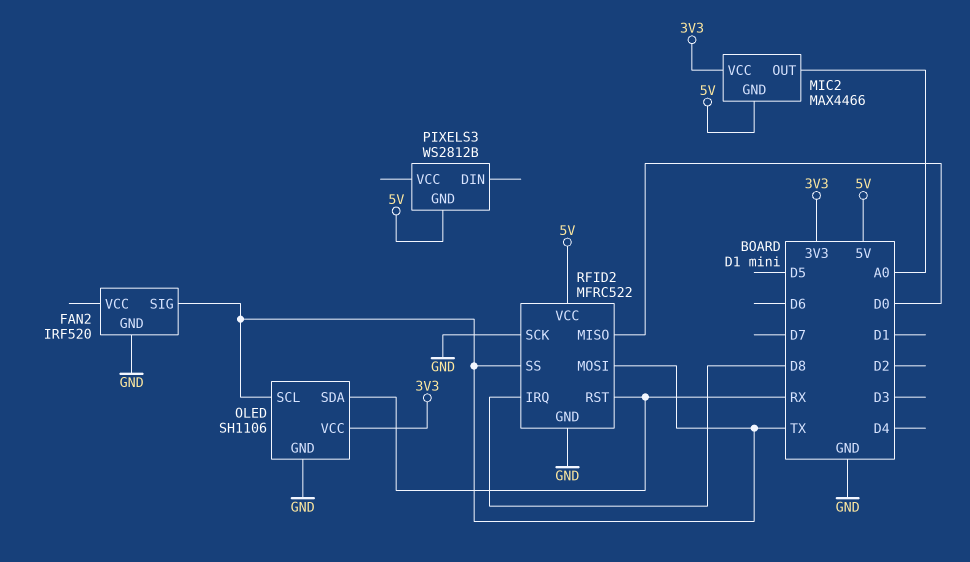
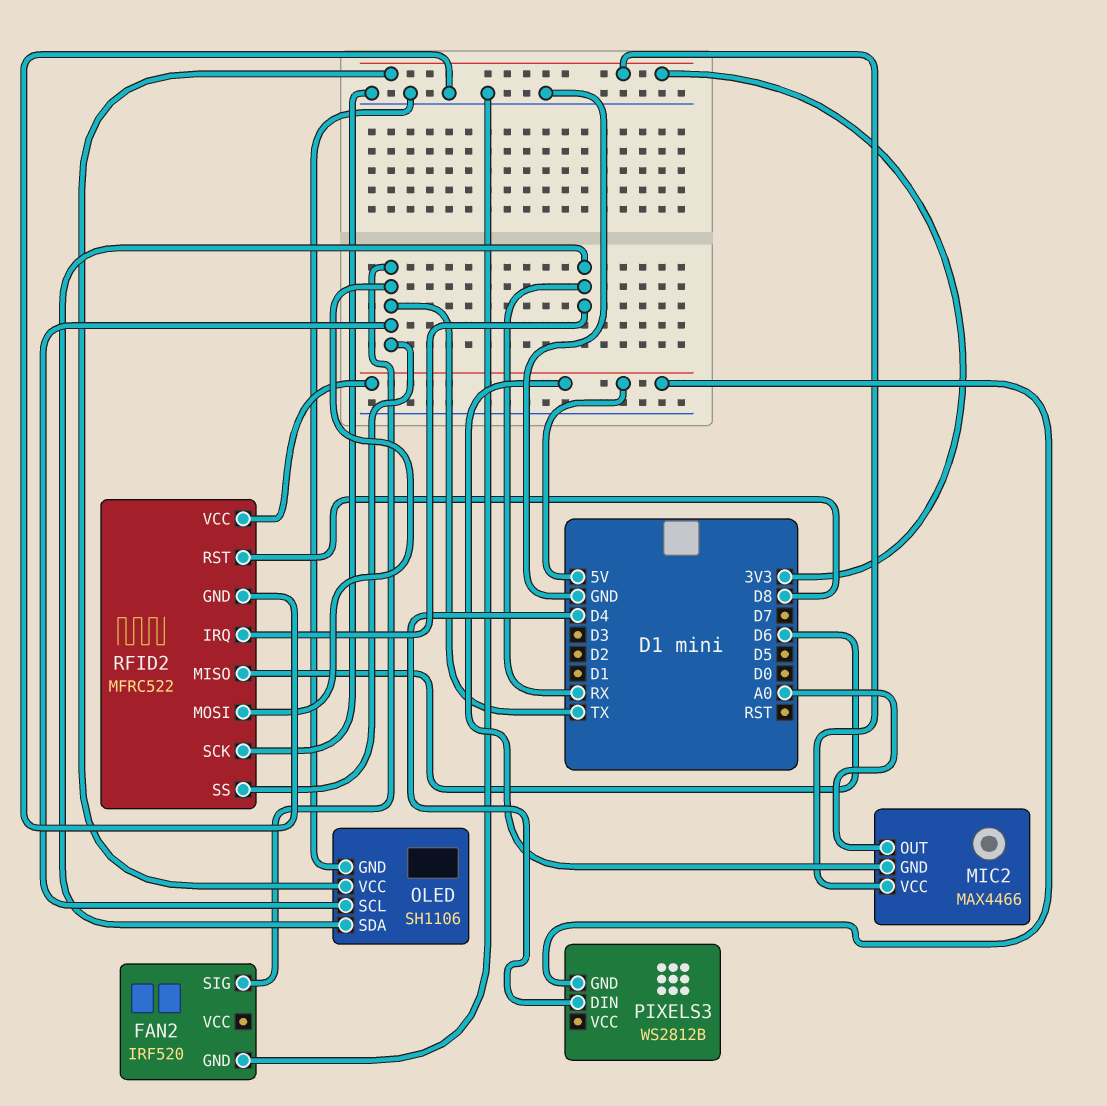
PIXELS3 pin DIN: none -> D4
RFID2 pin IRQ: D8 -> RX
RFID2 pin MISO: D0 -> D6
RFID2 pin RST: RX -> D8

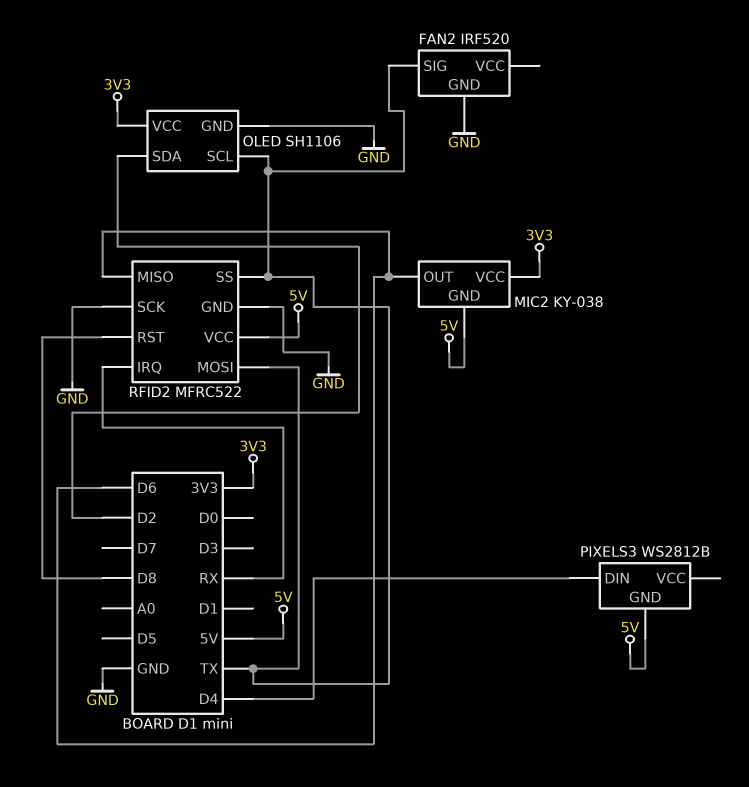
MIC2: MAX4466 -> KY-038
MIC2 pin OUT: A0 -> D6
OLED pin SDA: RX -> D2

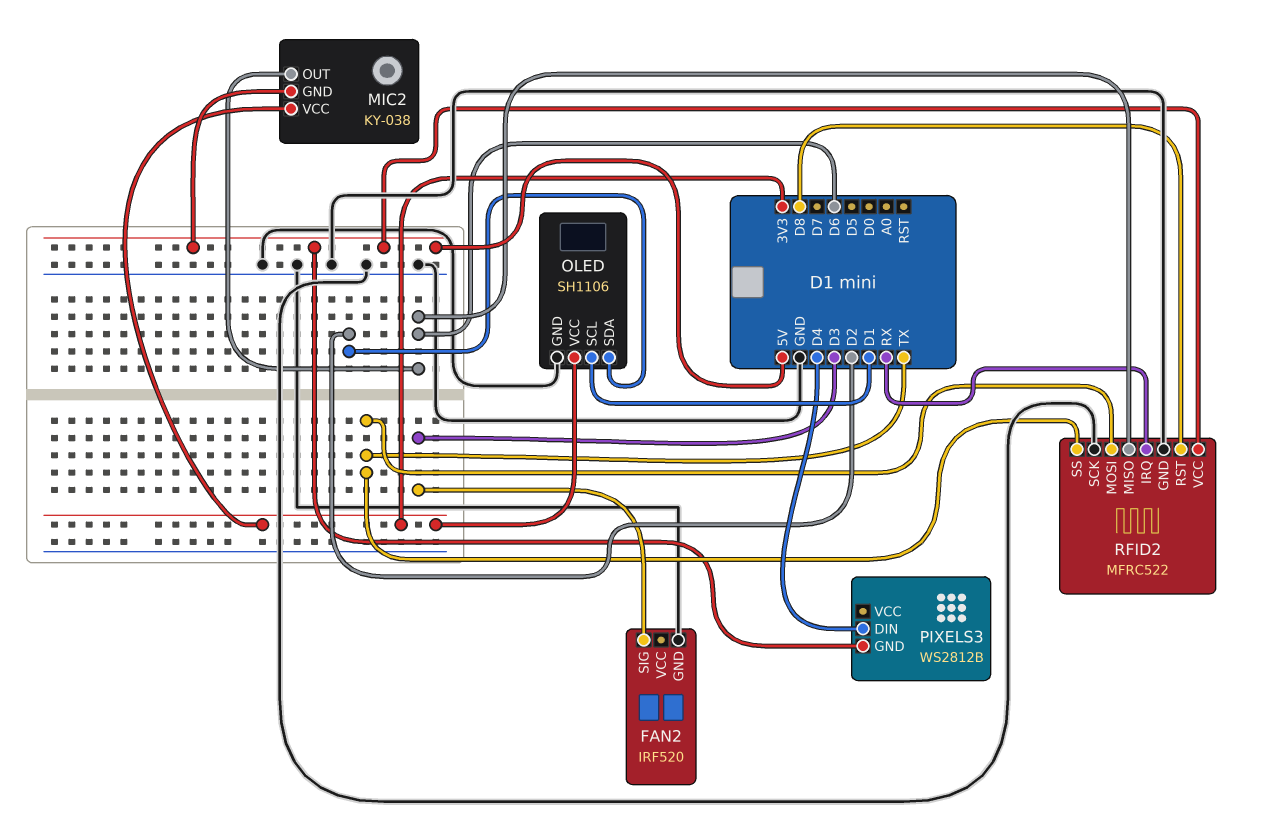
FAN2 pin SIG: TX -> D3
OLED pin SCL: TX -> D1

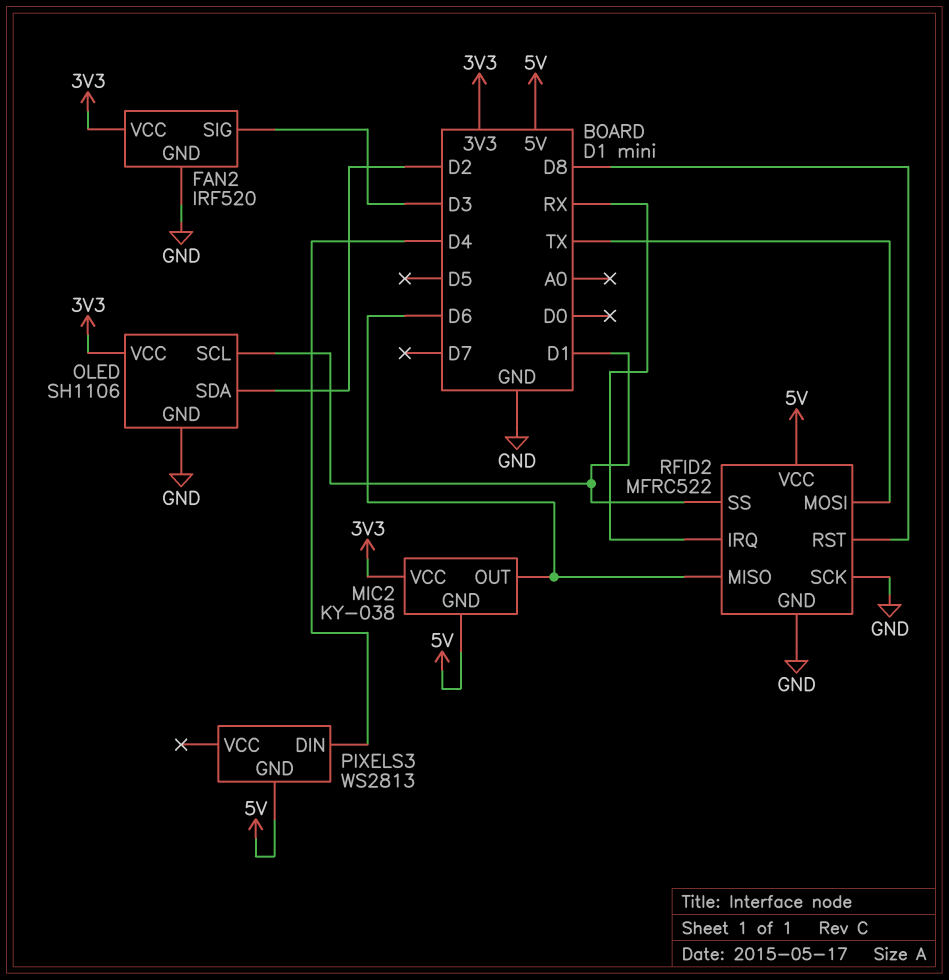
FAN2 pin VCC: none -> 3V3
PIXELS3: WS2812B -> WS2813
RFID2 pin SS: TX -> D1

